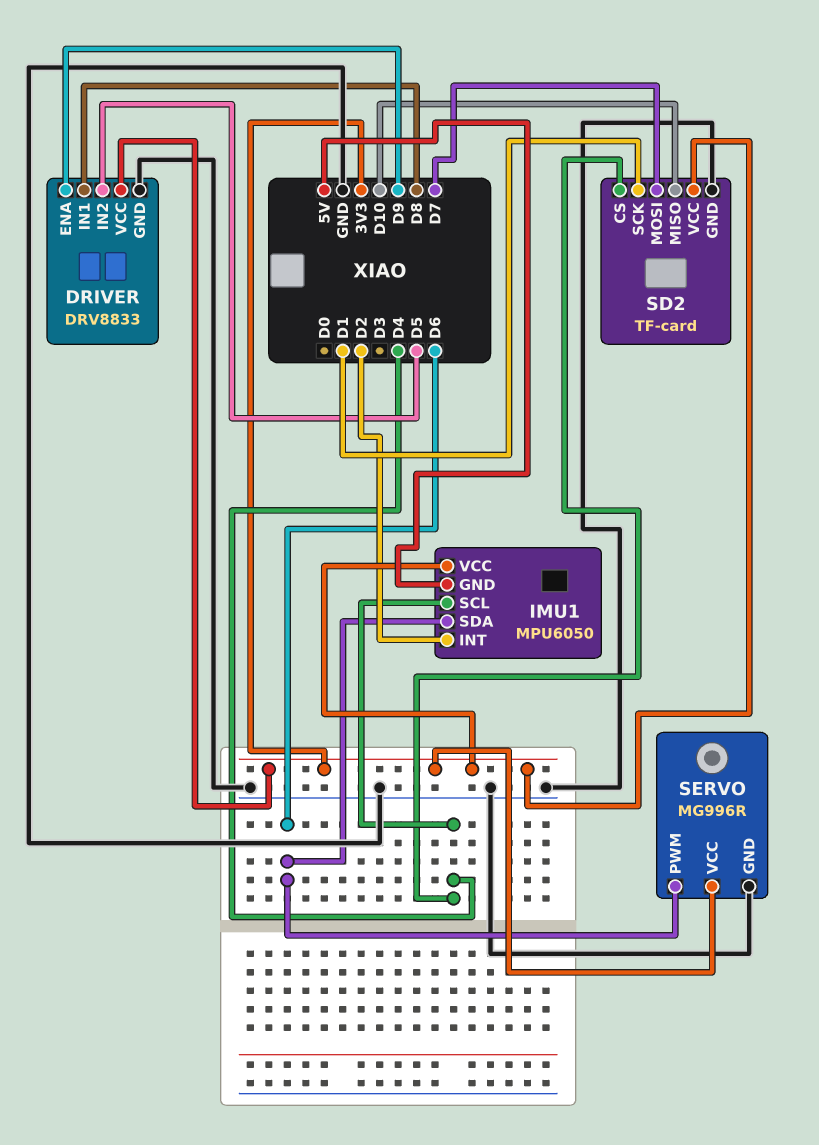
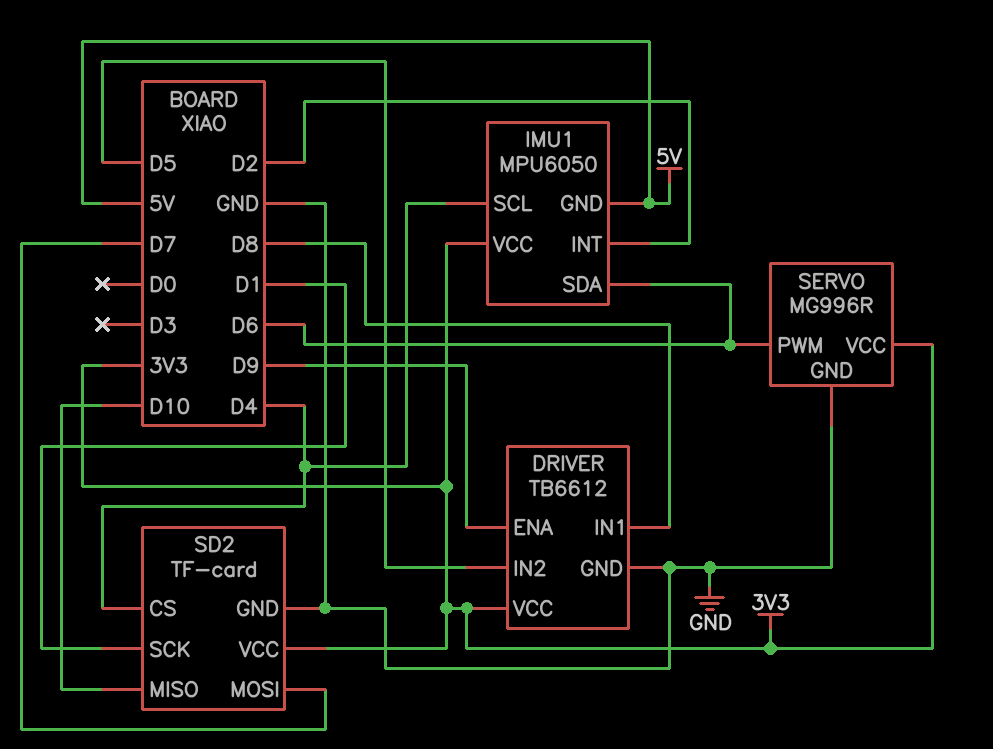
DRIVER: DRV8833 -> TB6612

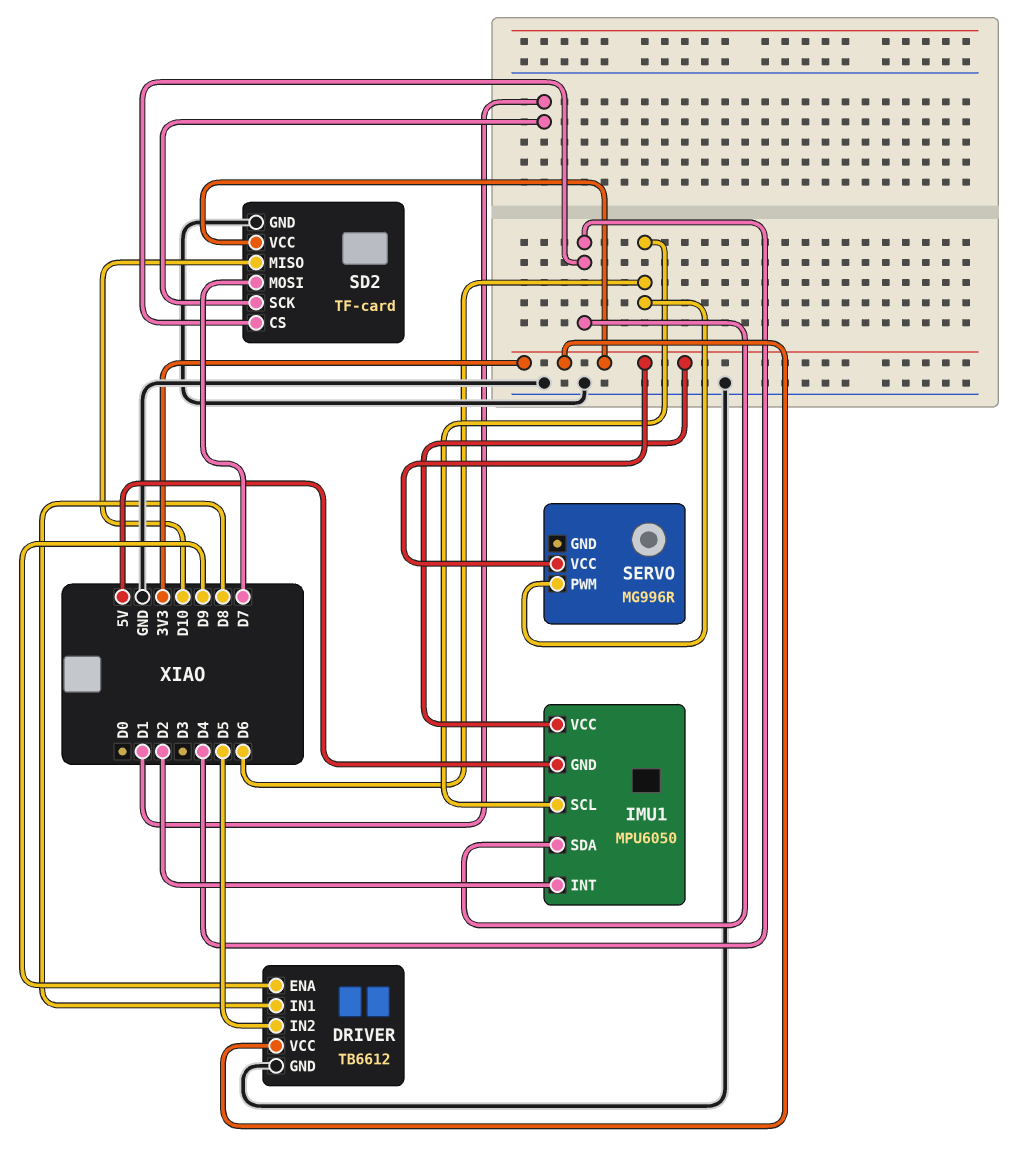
IMU1 pin SCL: D4 -> D6
IMU1 pin SDA: D6 -> D4
SERVO pin GND: GND -> none

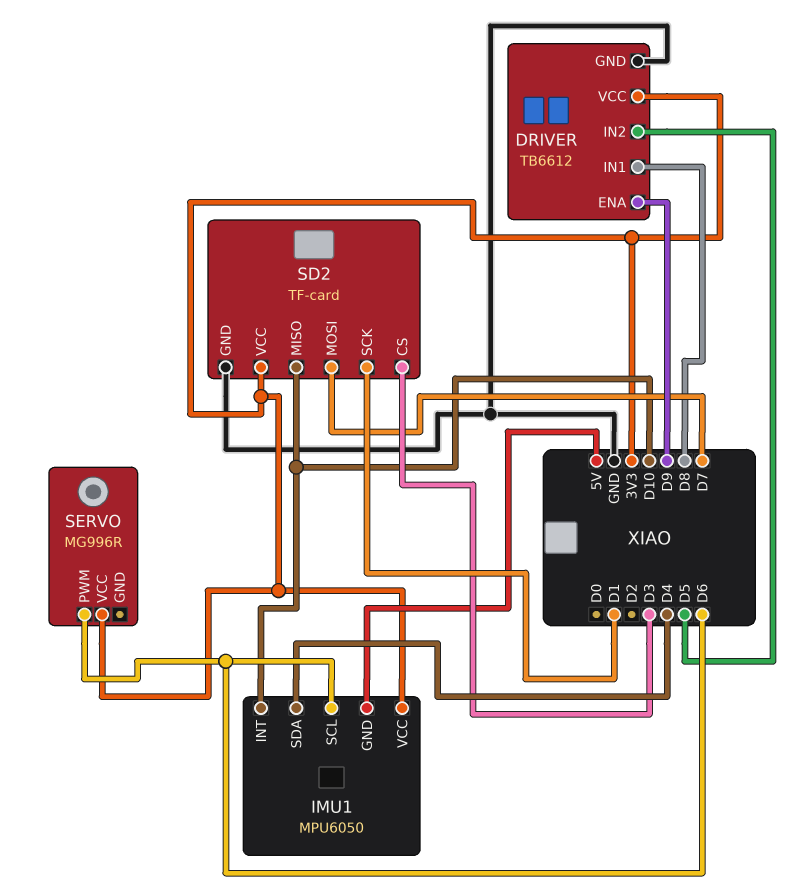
IMU1 pin INT: D2 -> D10
SD2 pin CS: D4 -> D3

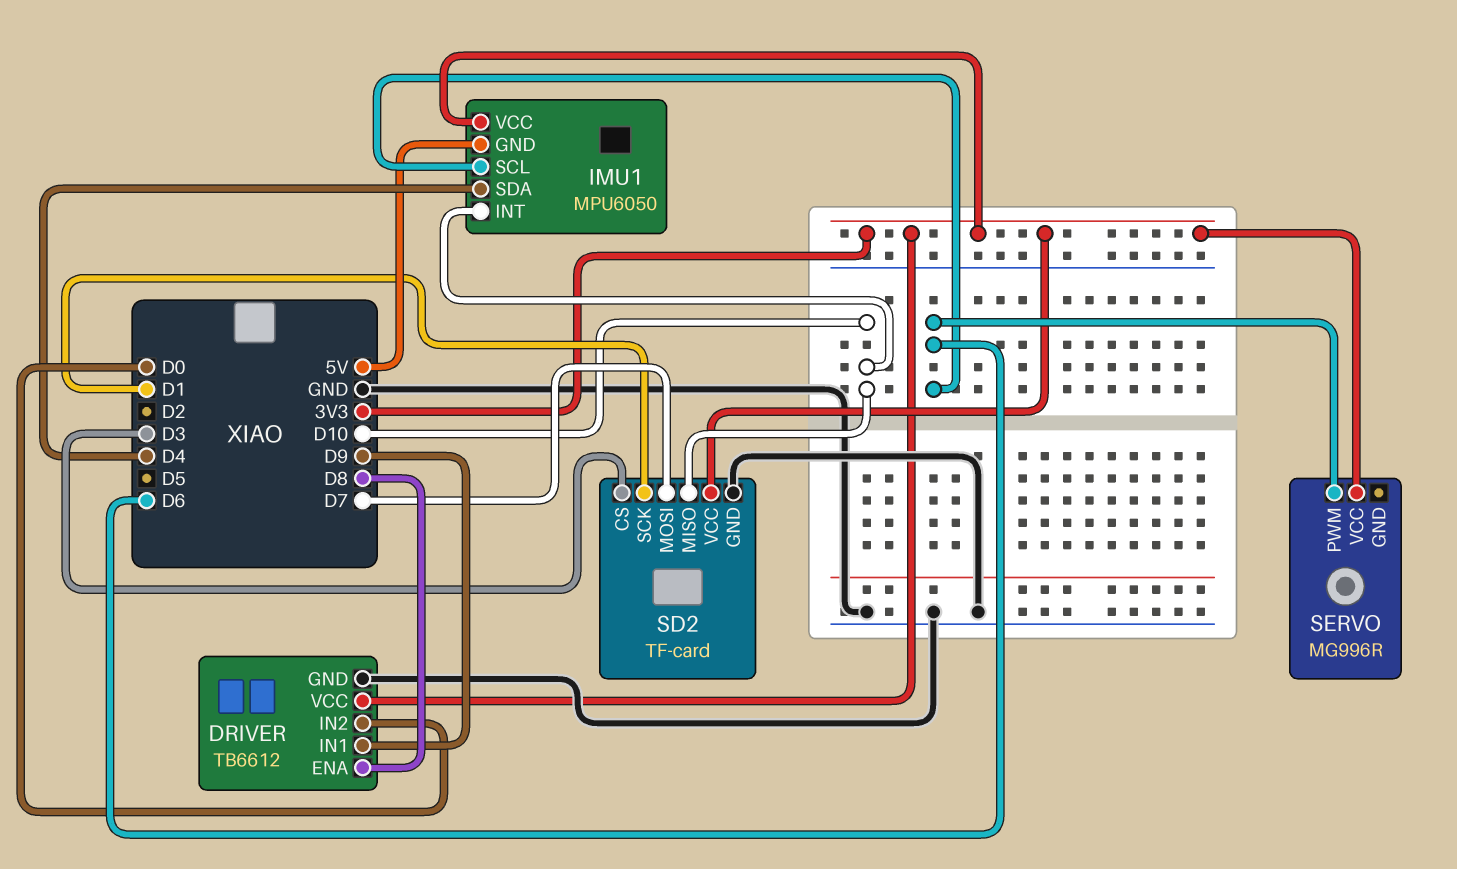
DRIVER pin ENA: D9 -> D8
DRIVER pin IN1: D8 -> D9
DRIVER pin IN2: D5 -> D0

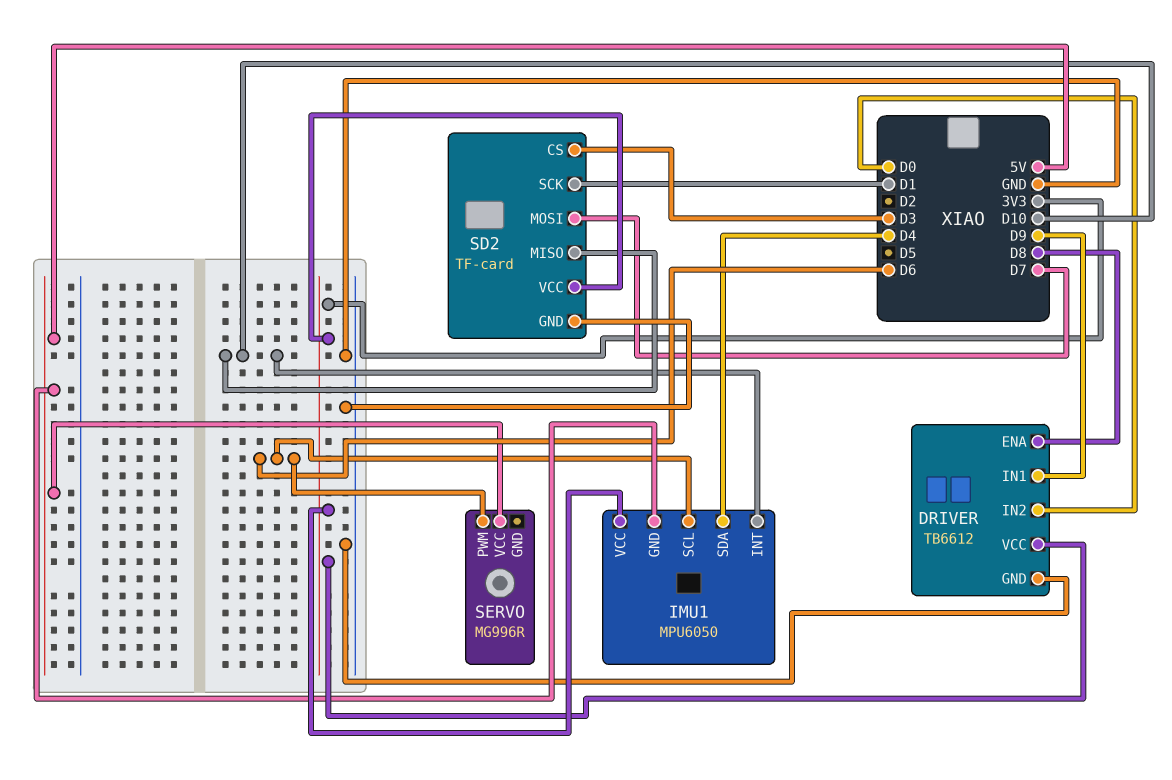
SERVO pin VCC: 3V3 -> 5V

